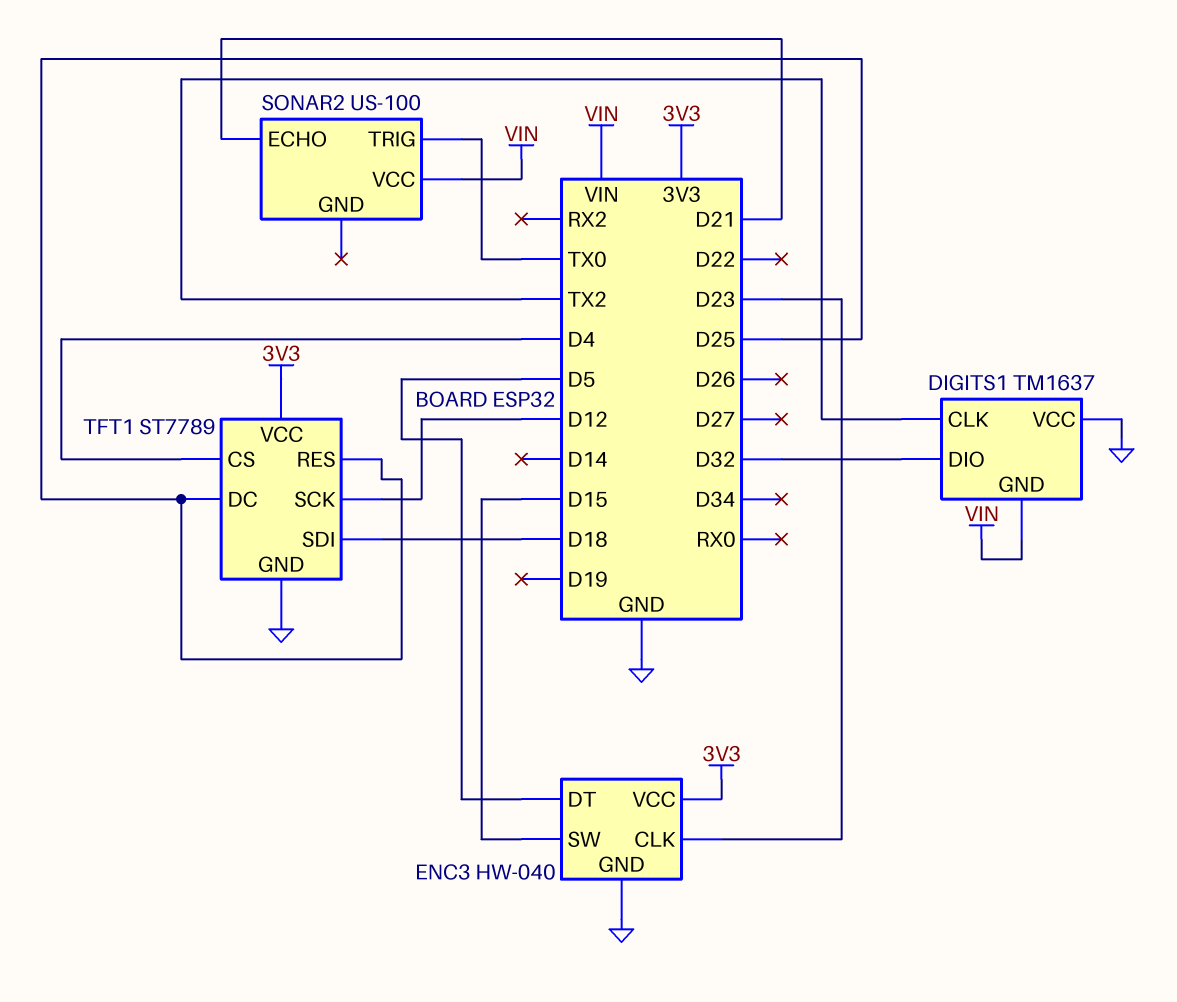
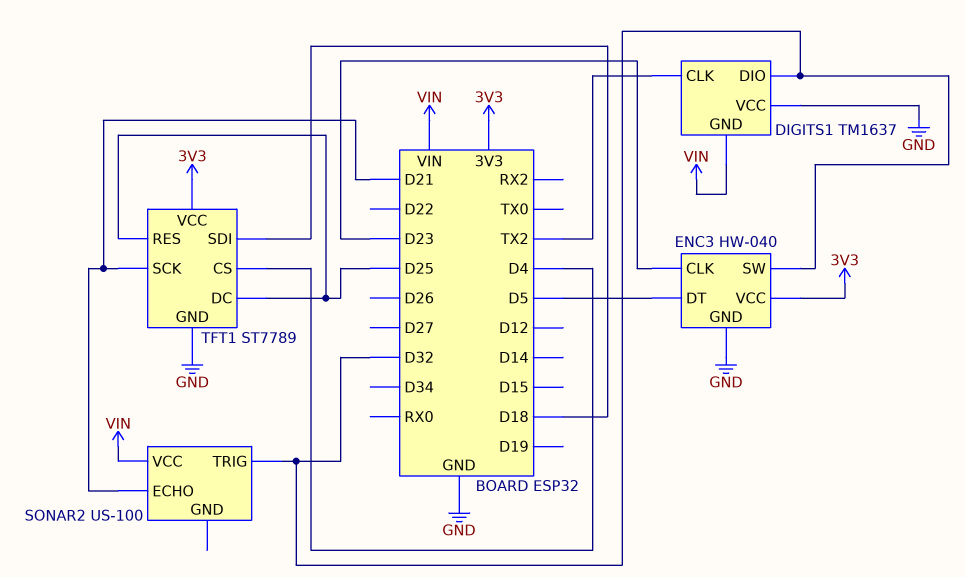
ENC3 pin SW: D15 -> D32
SONAR2 pin TRIG: TX0 -> D32
TFT1 pin SCK: D12 -> D21

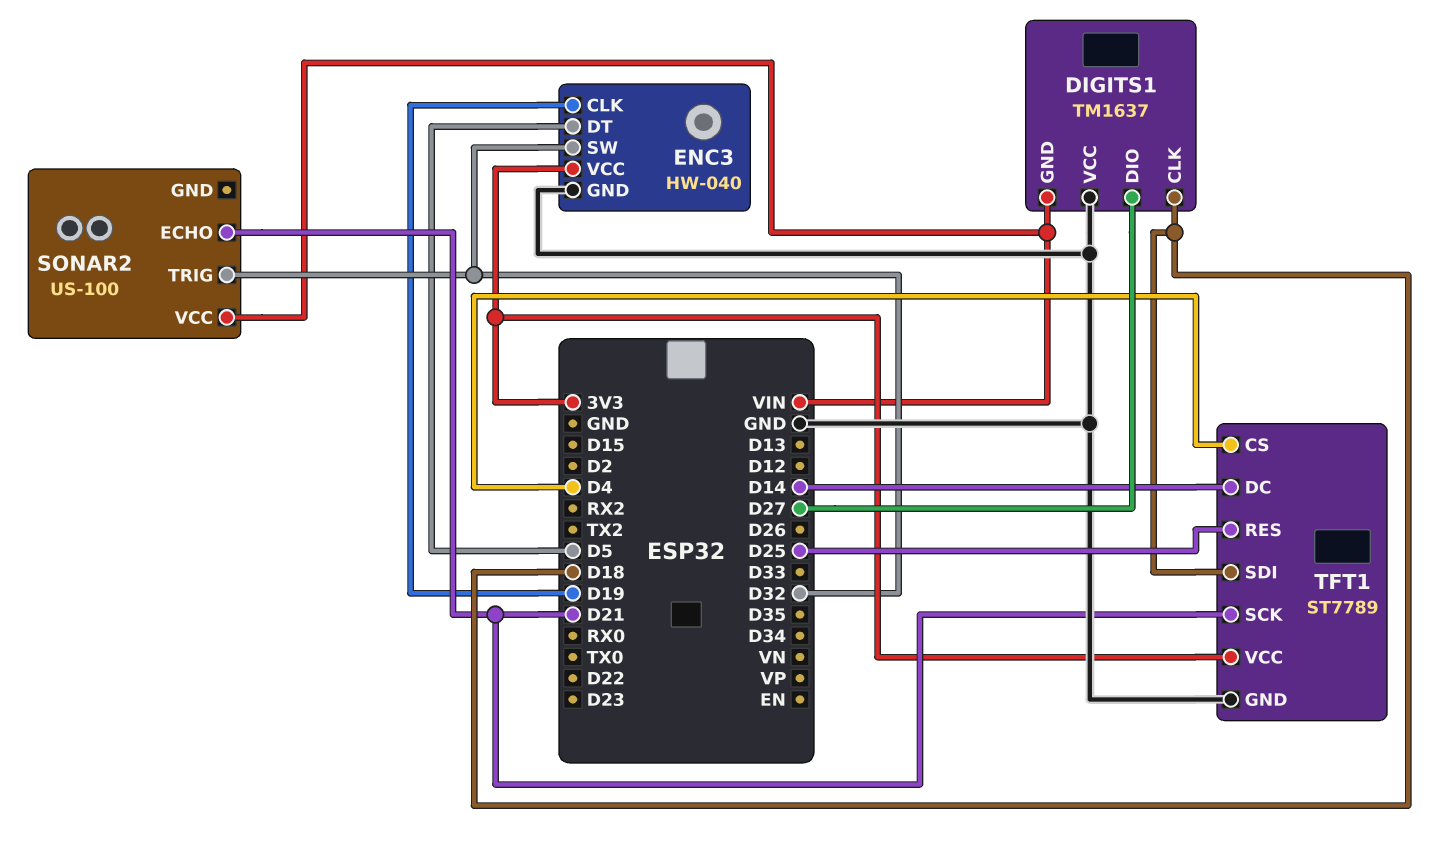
DIGITS1 pin CLK: TX2 -> D18
DIGITS1 pin DIO: D32 -> D27
ENC3 pin CLK: D23 -> D19
TFT1 pin DC: D25 -> D14

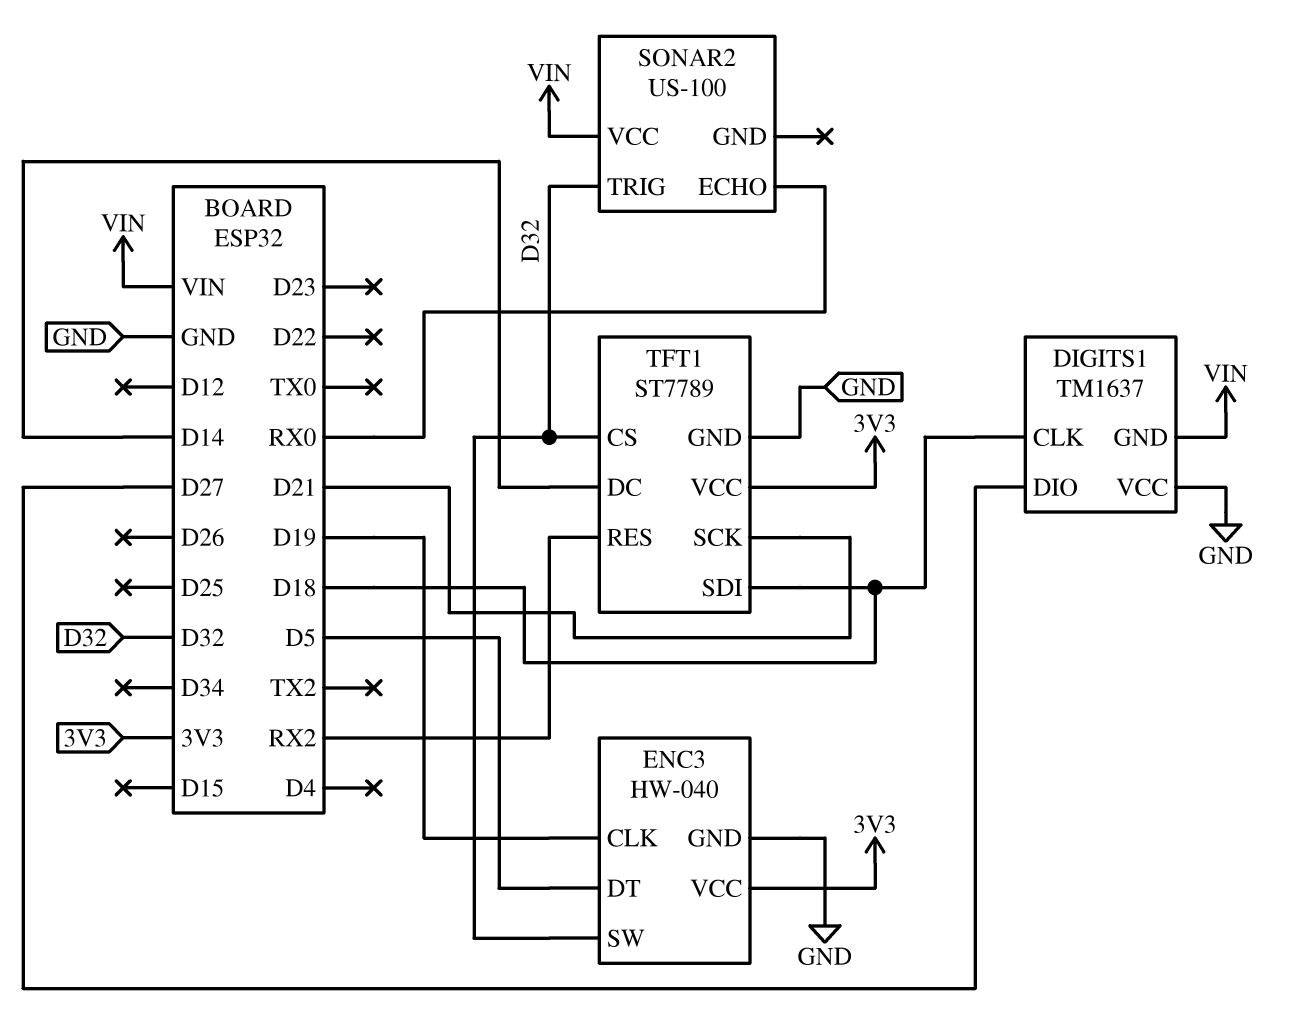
SONAR2 pin ECHO: D21 -> RX0
TFT1 pin CS: D4 -> D32
TFT1 pin RES: D25 -> RX2

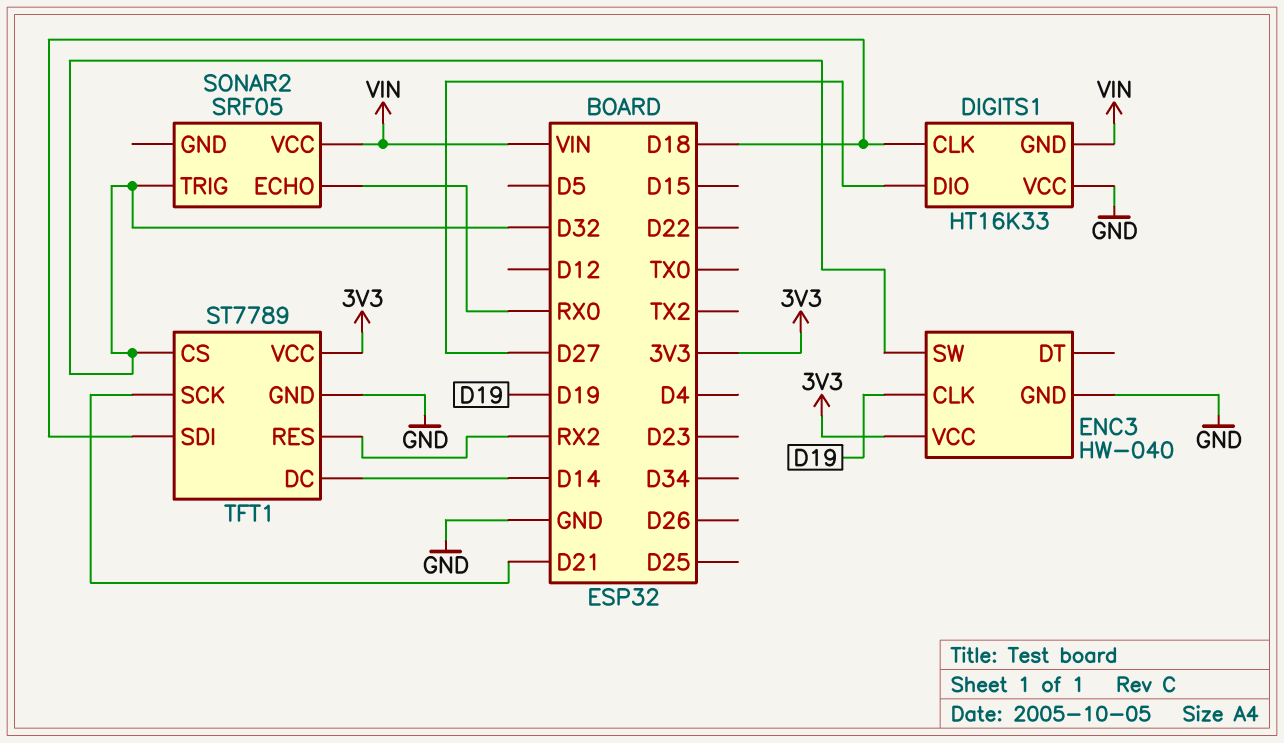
DIGITS1: TM1637 -> HT16K33
ENC3 pin DT: D5 -> none
SONAR2: US-100 -> SRF05

